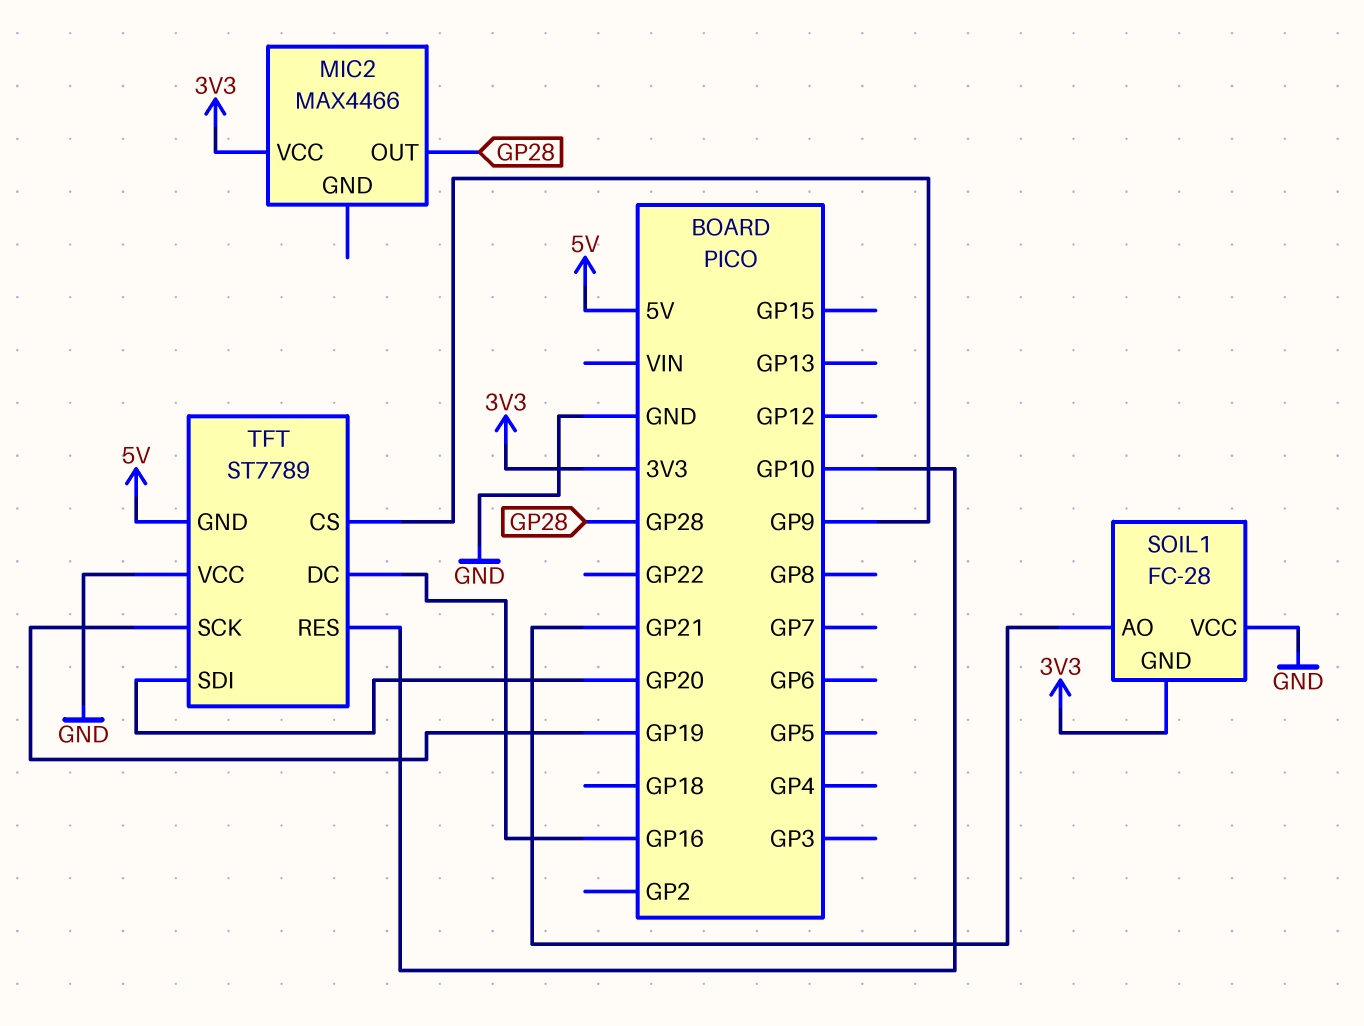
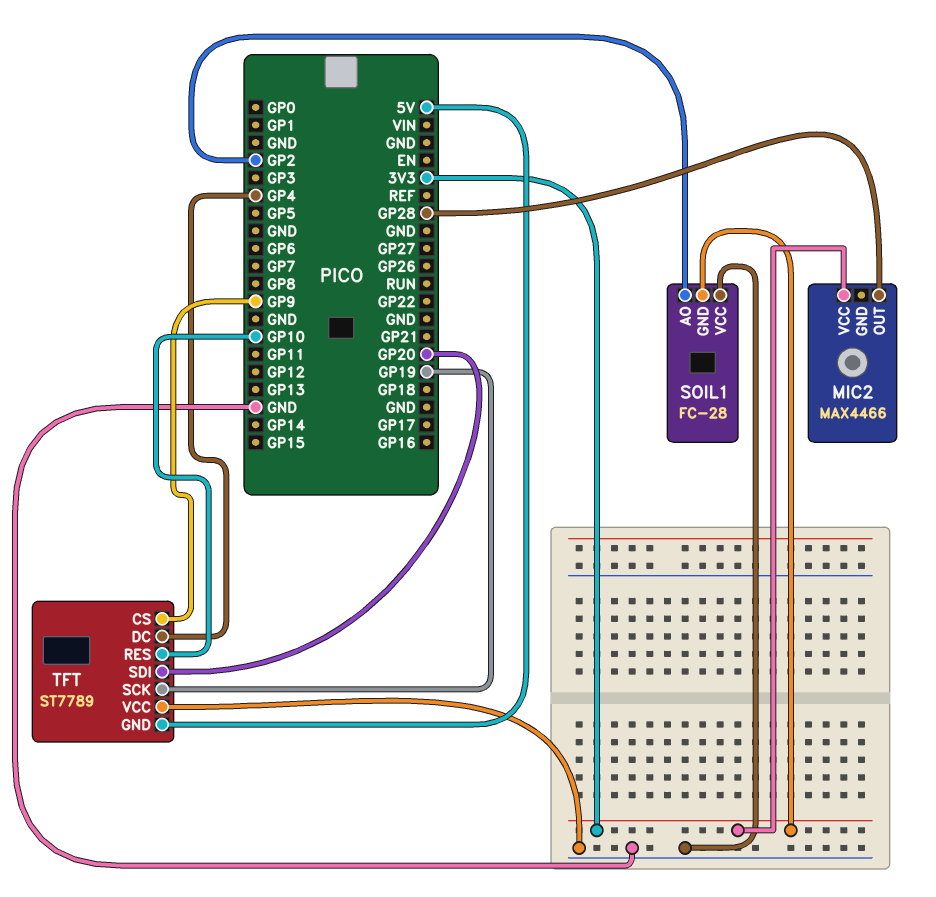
SOIL1 pin AO: GP21 -> GP2
TFT pin DC: GP16 -> GP4

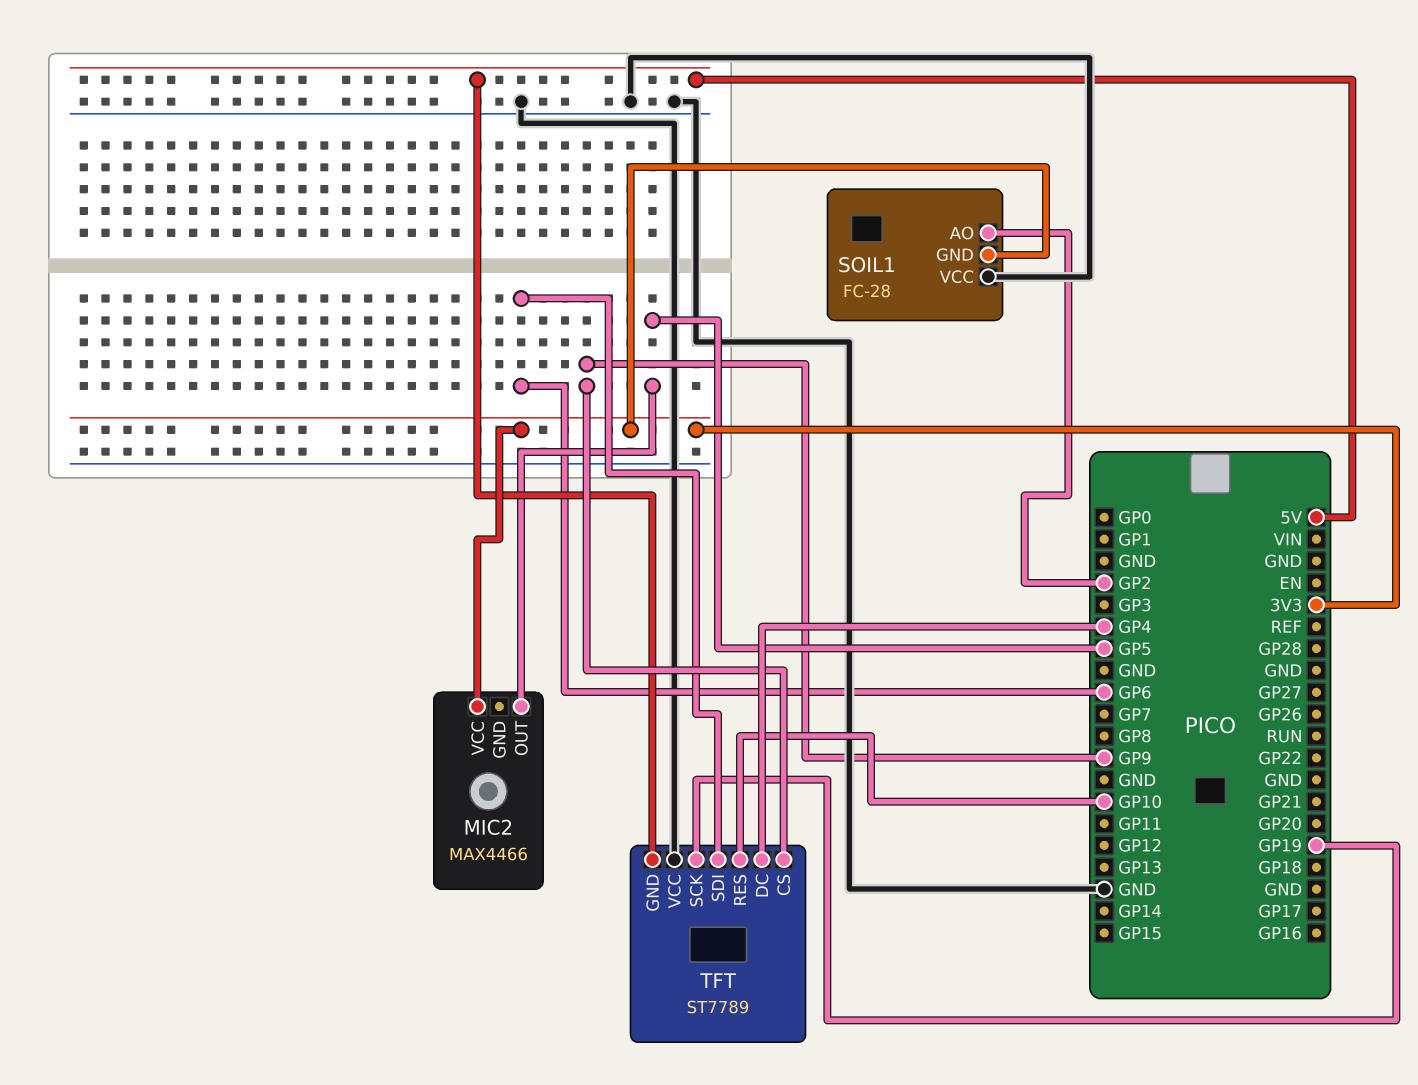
MIC2 pin OUT: GP28 -> GP5
TFT pin SDI: GP20 -> GP6

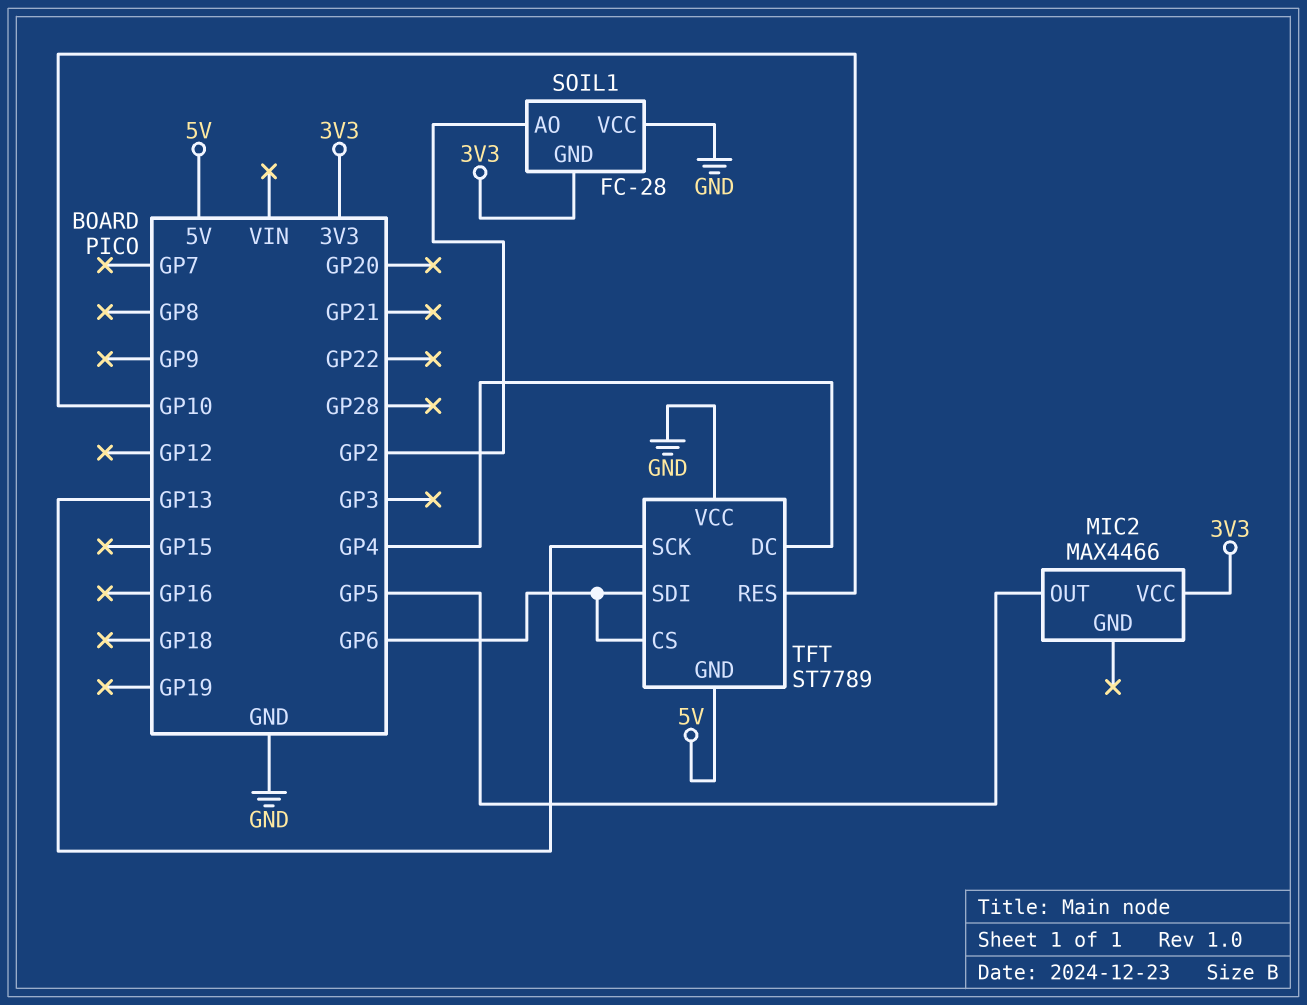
TFT pin CS: GP9 -> GP6
TFT pin SCK: GP19 -> GP13

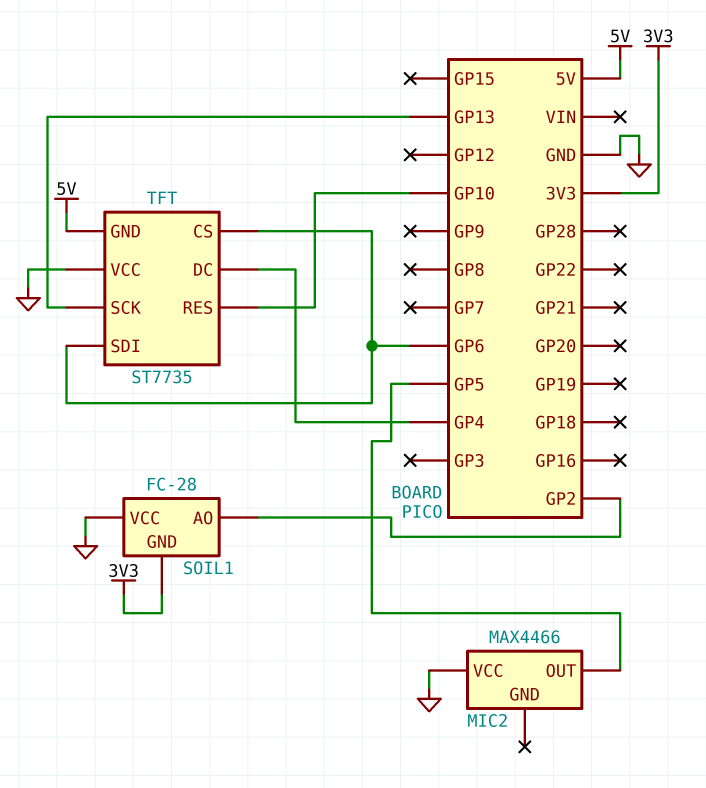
MIC2 pin VCC: 3V3 -> GND
TFT: ST7789 -> ST7735

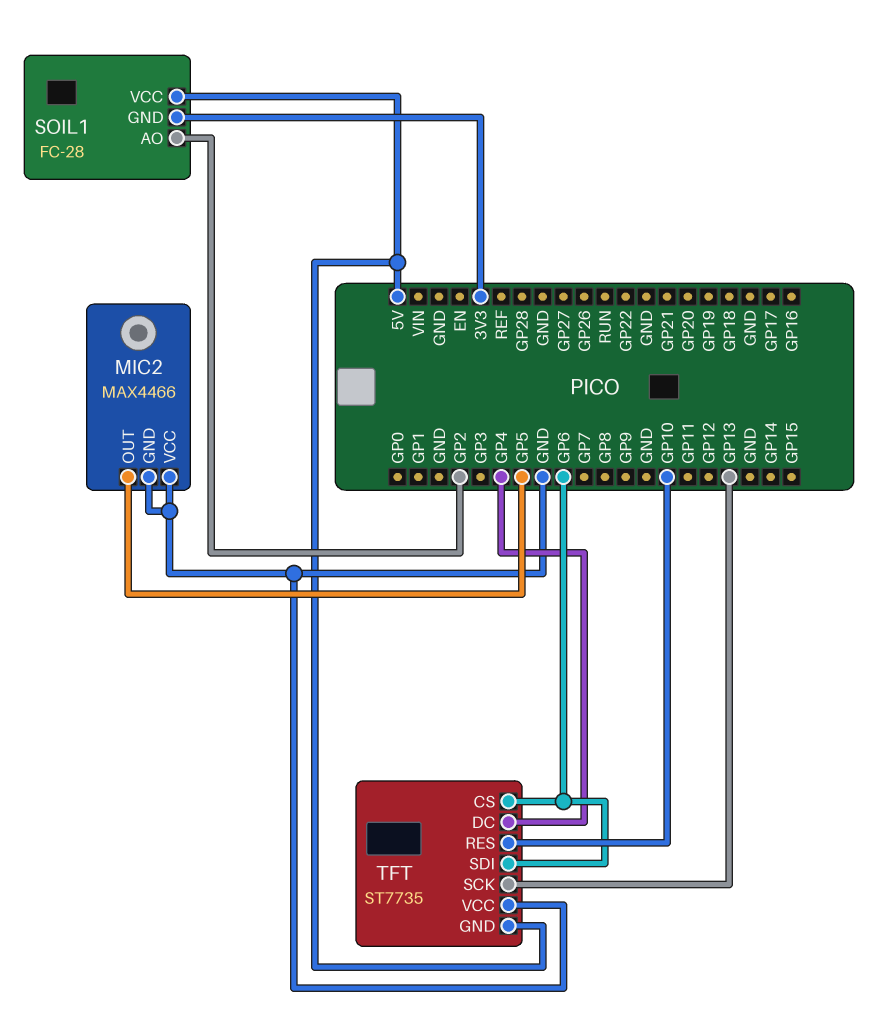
MIC2 pin GND: none -> GND
SOIL1 pin VCC: GND -> 5V

